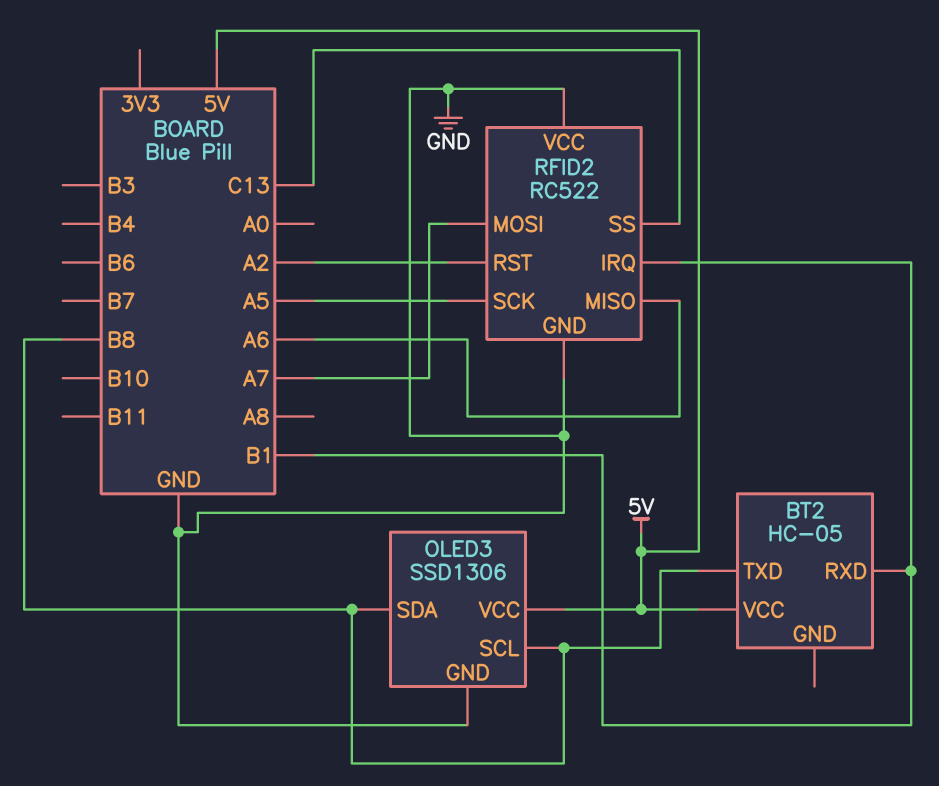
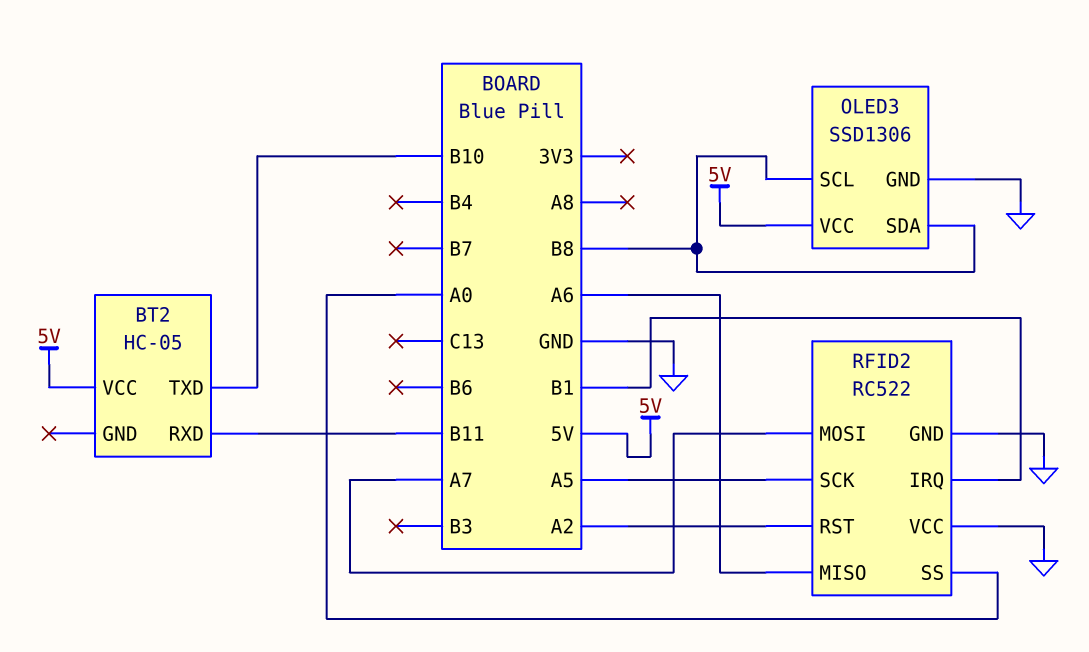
BT2 pin RXD: B1 -> B11
BT2 pin TXD: B8 -> B10
RFID2 pin SS: C13 -> A0

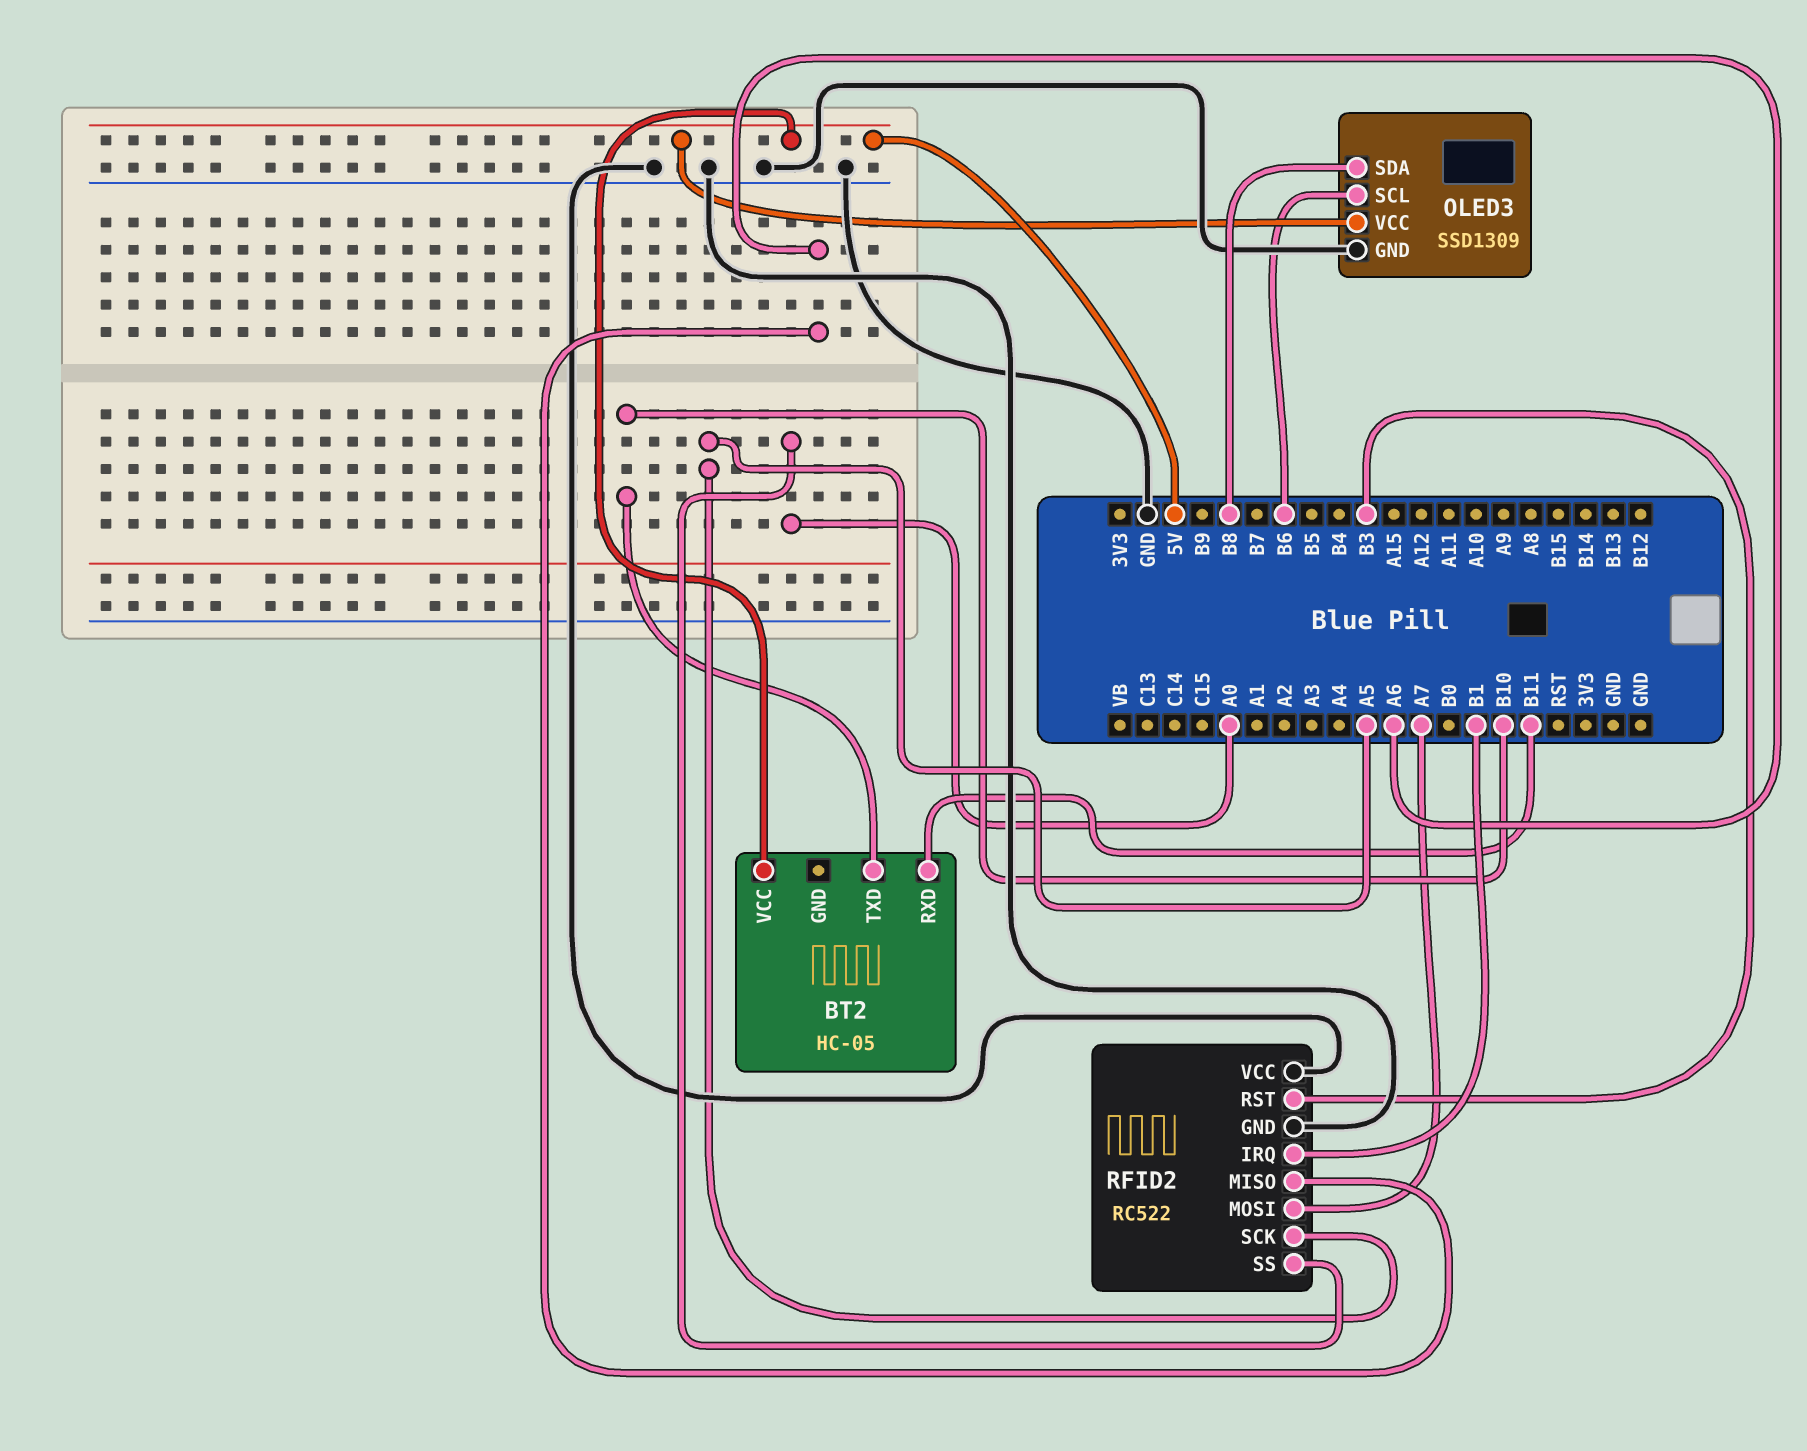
OLED3: SSD1306 -> SSD1309
OLED3 pin SCL: B8 -> B6
RFID2 pin RST: A2 -> B3

